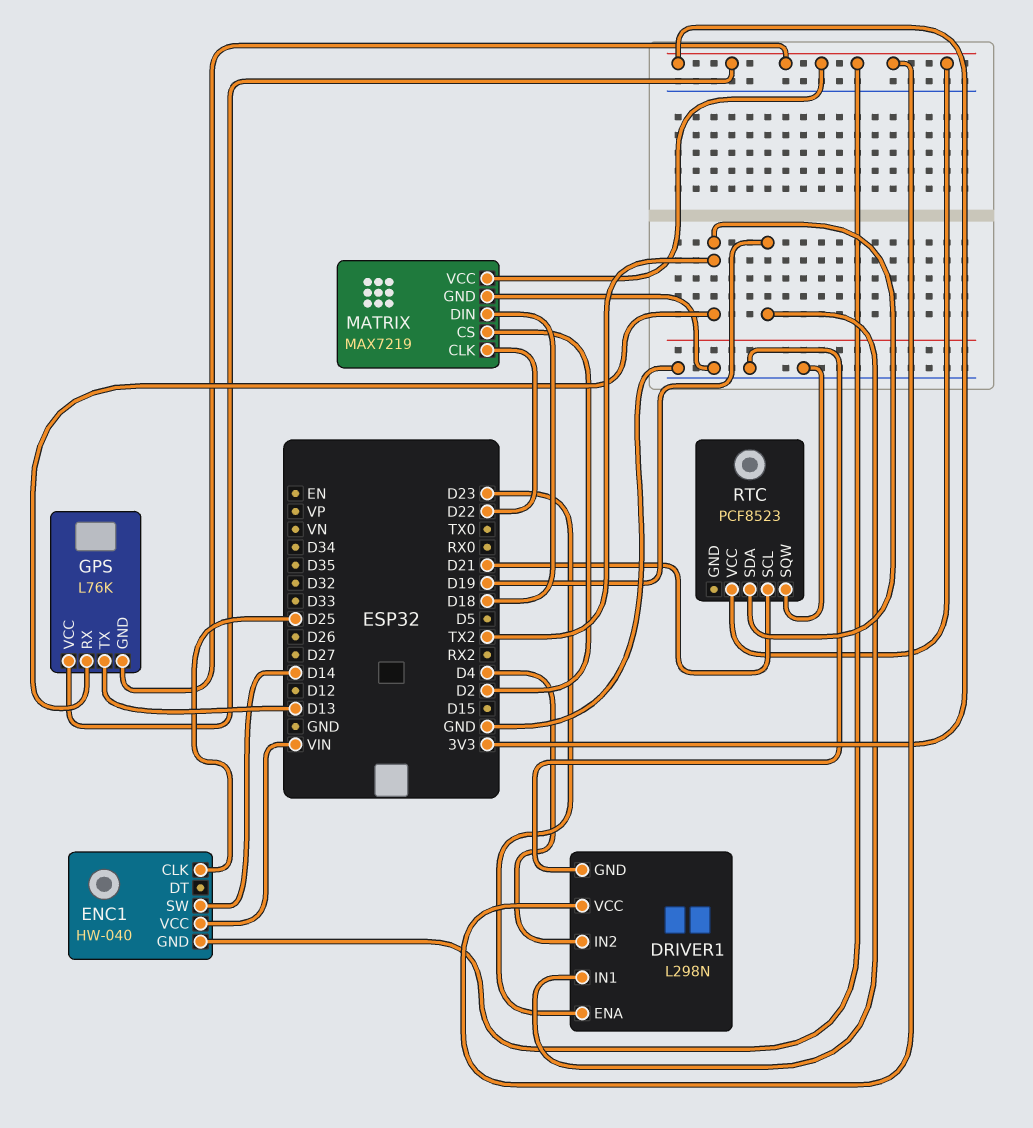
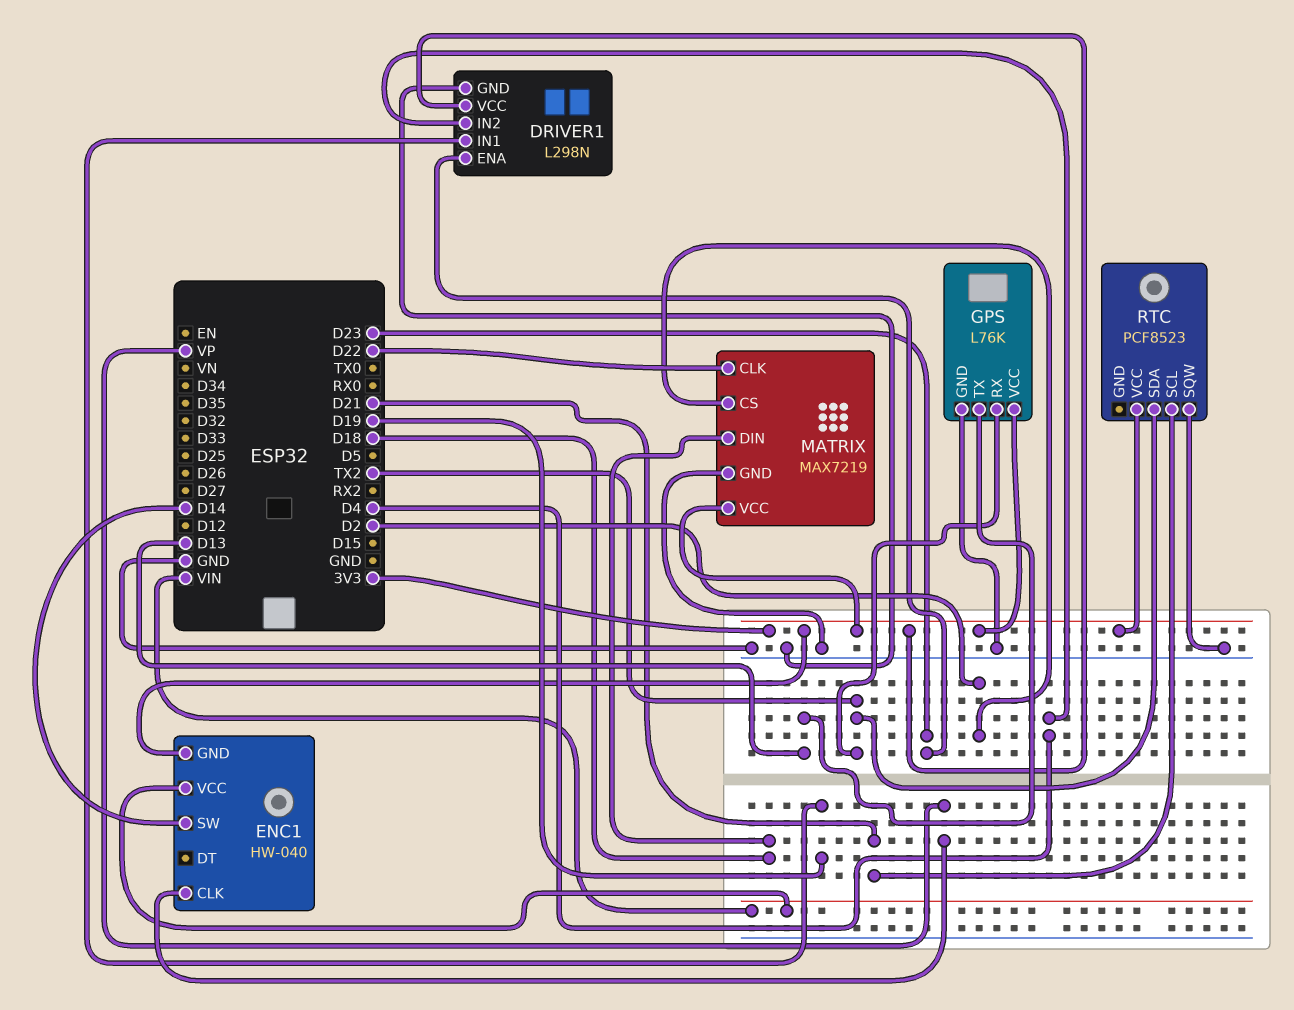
ENC1 pin CLK: D25 -> VP
GPS pin GND: 3V3 -> GND

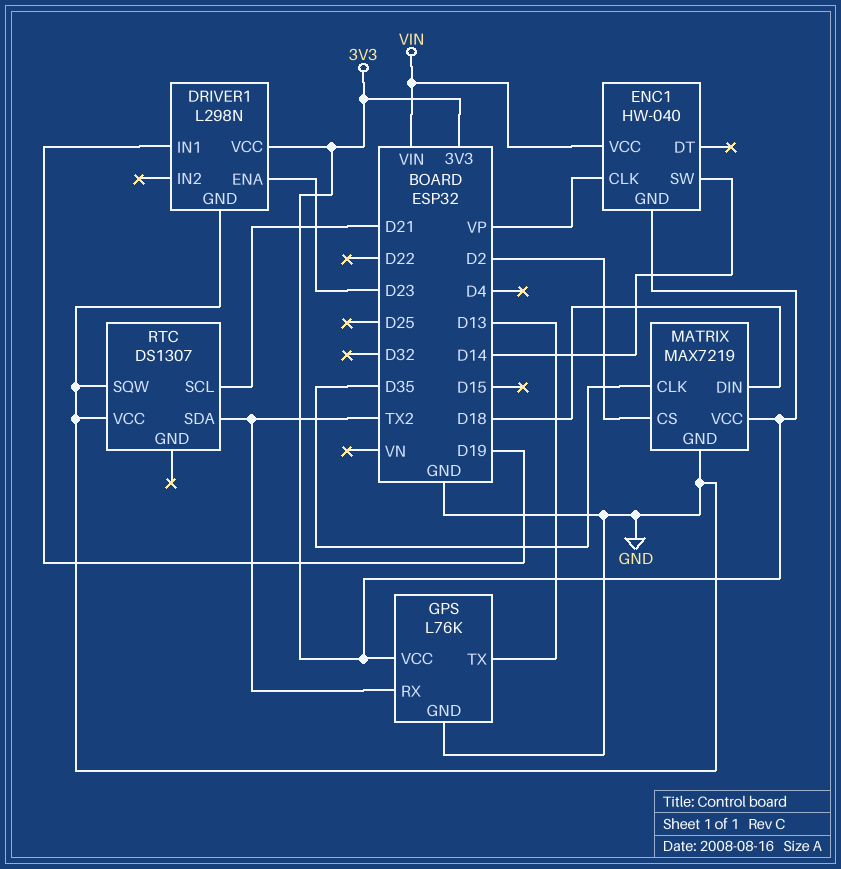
DRIVER1 pin IN2: D4 -> none
MATRIX pin CLK: D22 -> D35
RTC: PCF8523 -> DS1307
RTC pin VCC: 3V3 -> GND

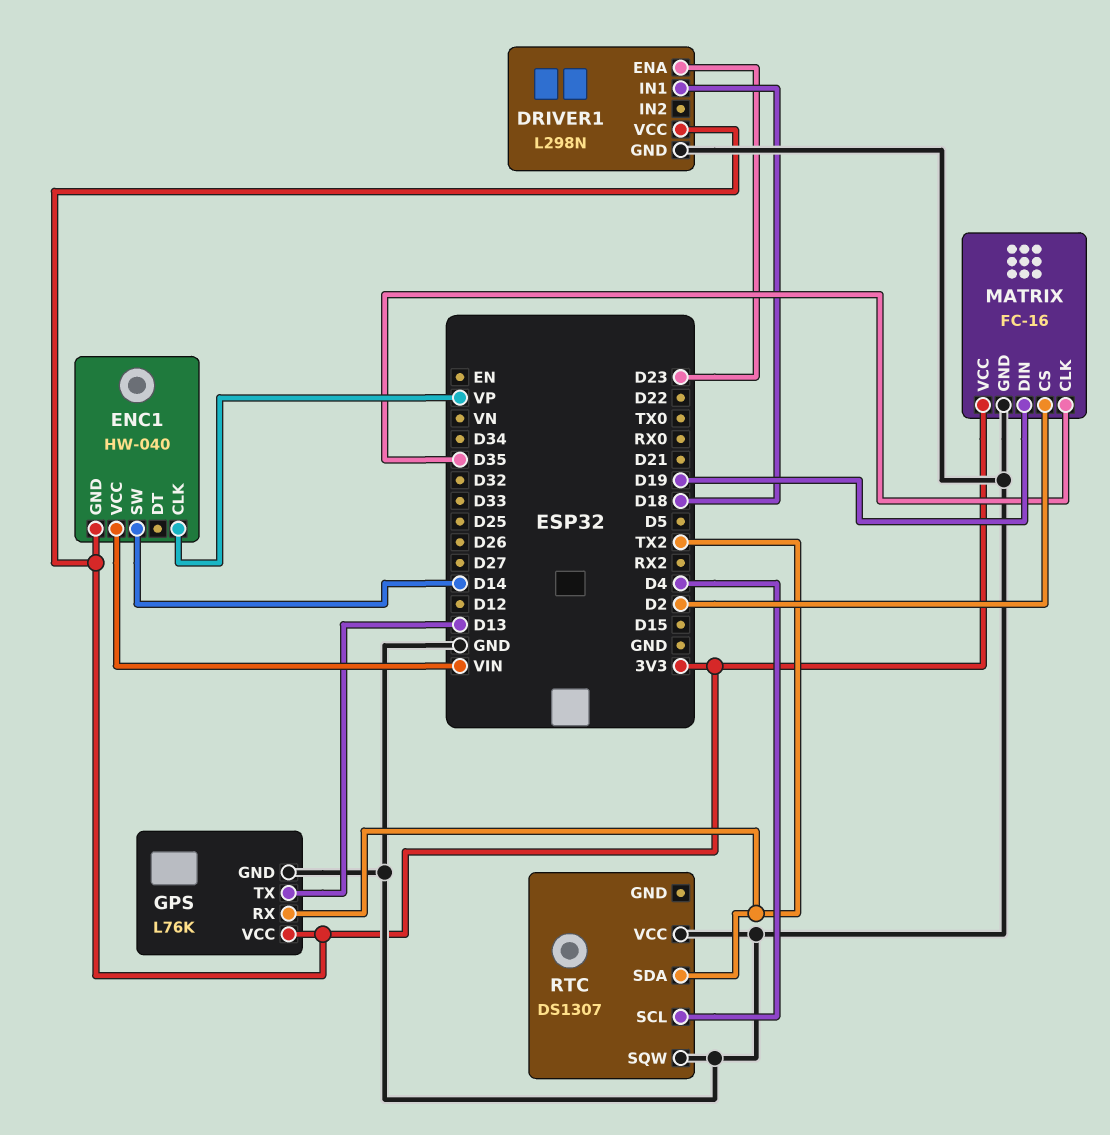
DRIVER1 pin IN1: D19 -> D18
MATRIX: MAX7219 -> FC-16
MATRIX pin DIN: D18 -> D19
RTC pin SCL: D21 -> D4

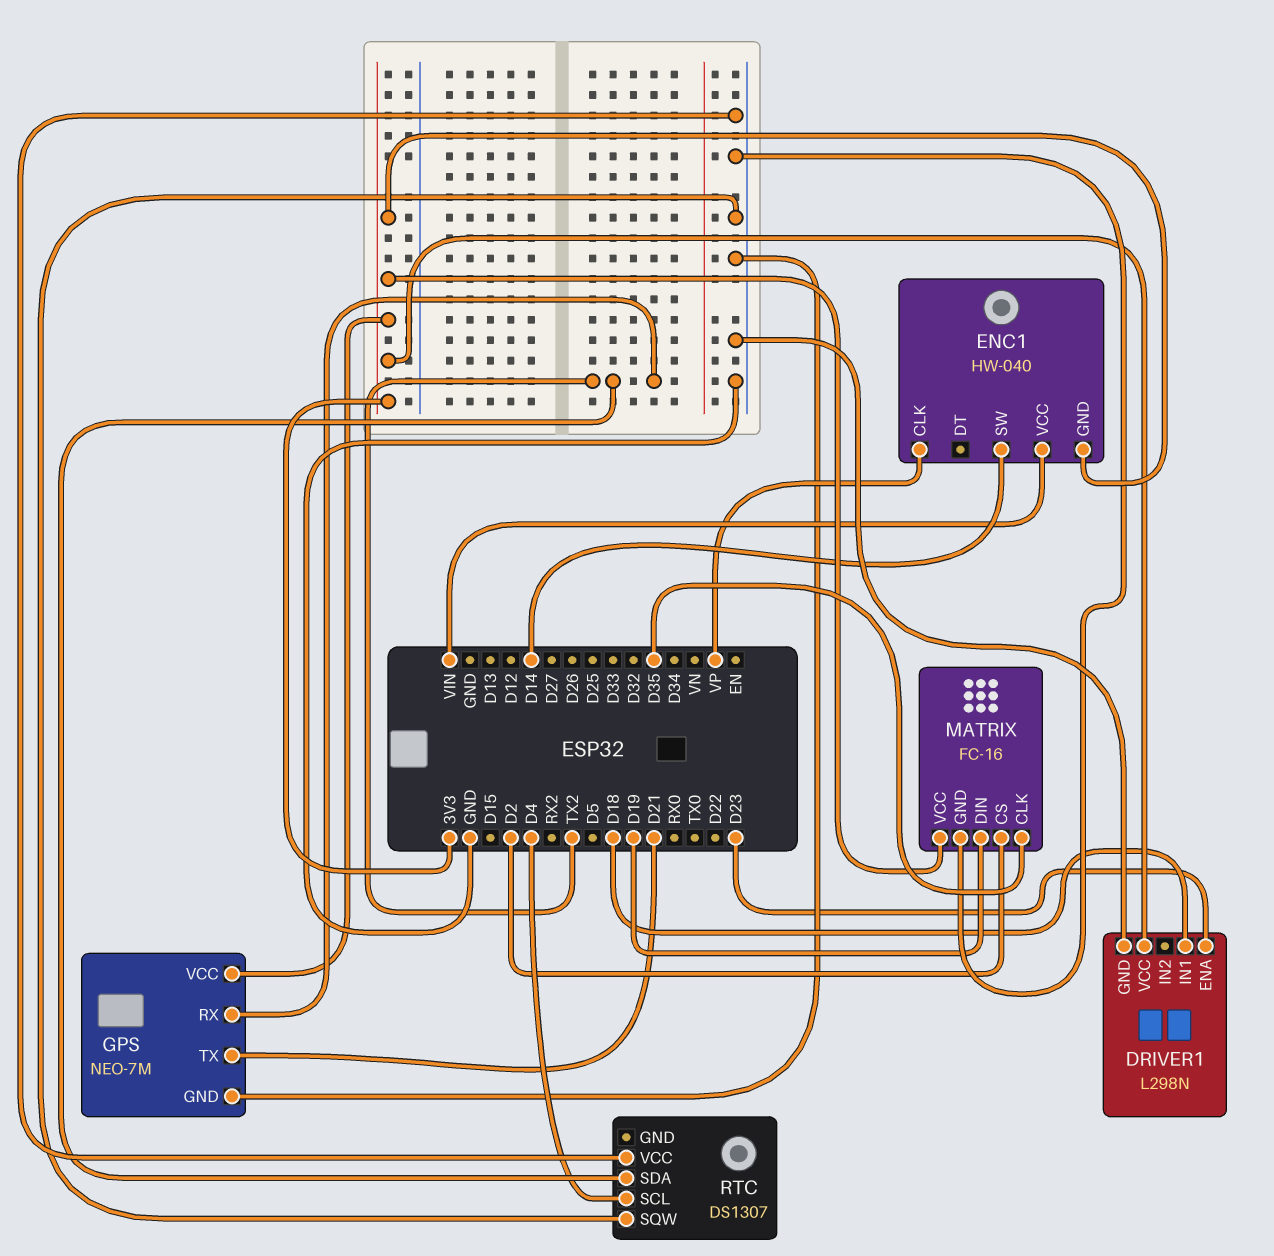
GPS: L76K -> NEO-7M
GPS pin TX: D13 -> D21

